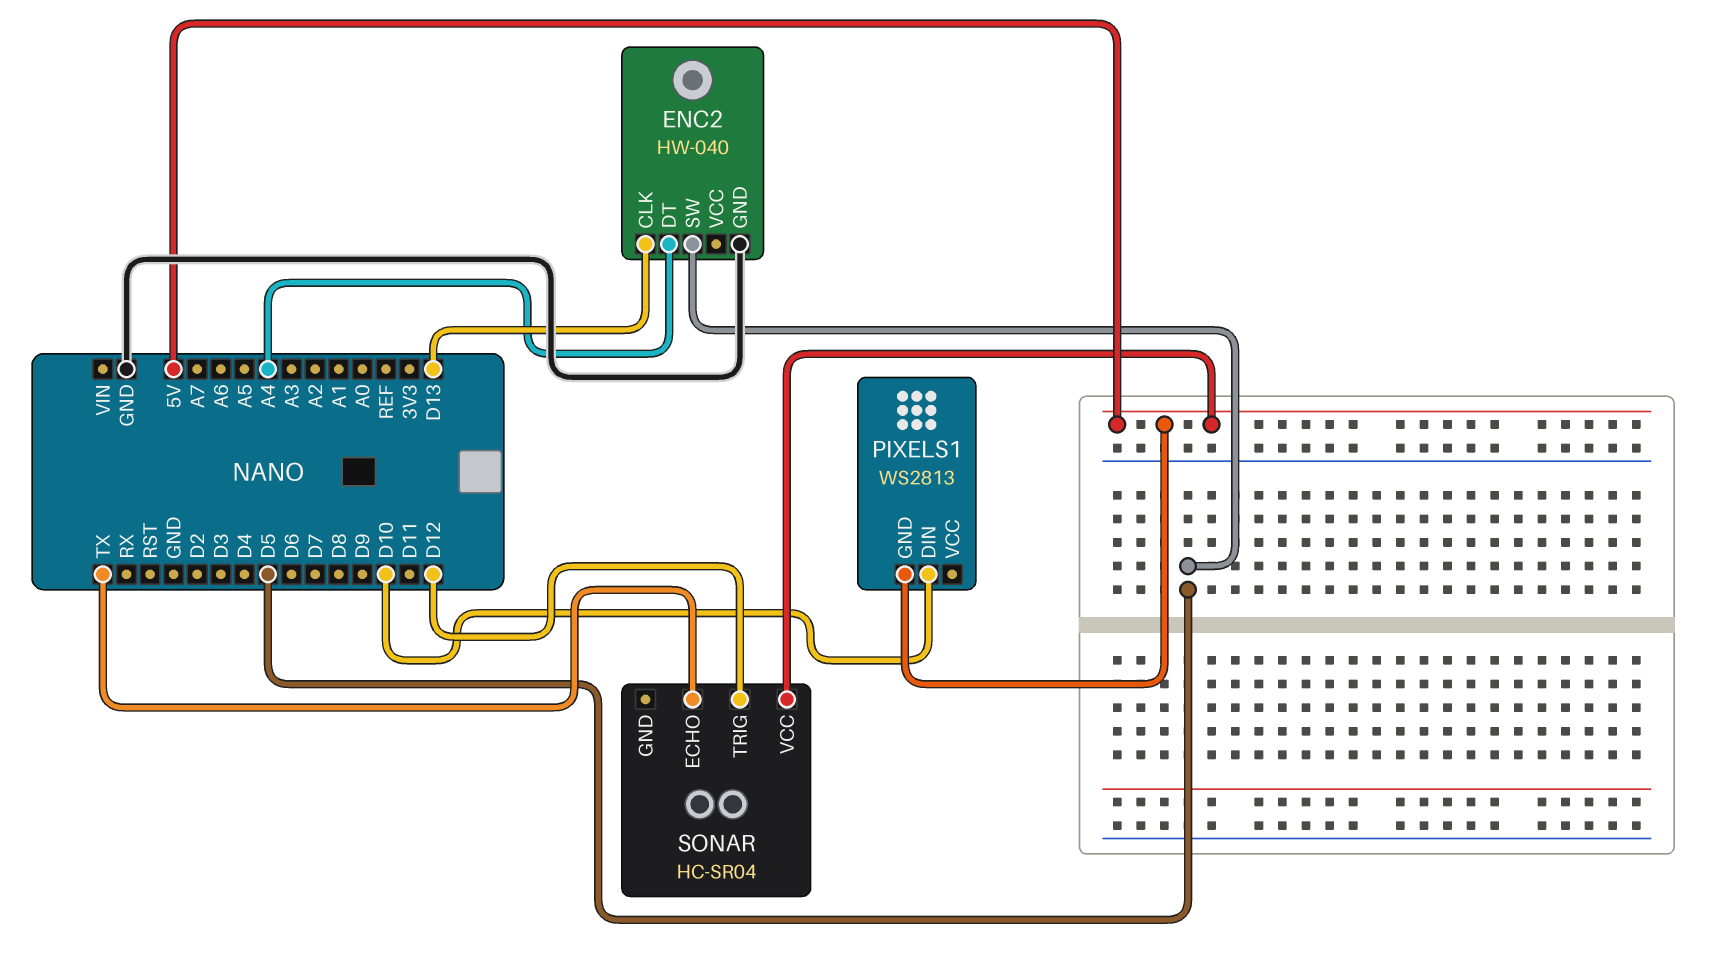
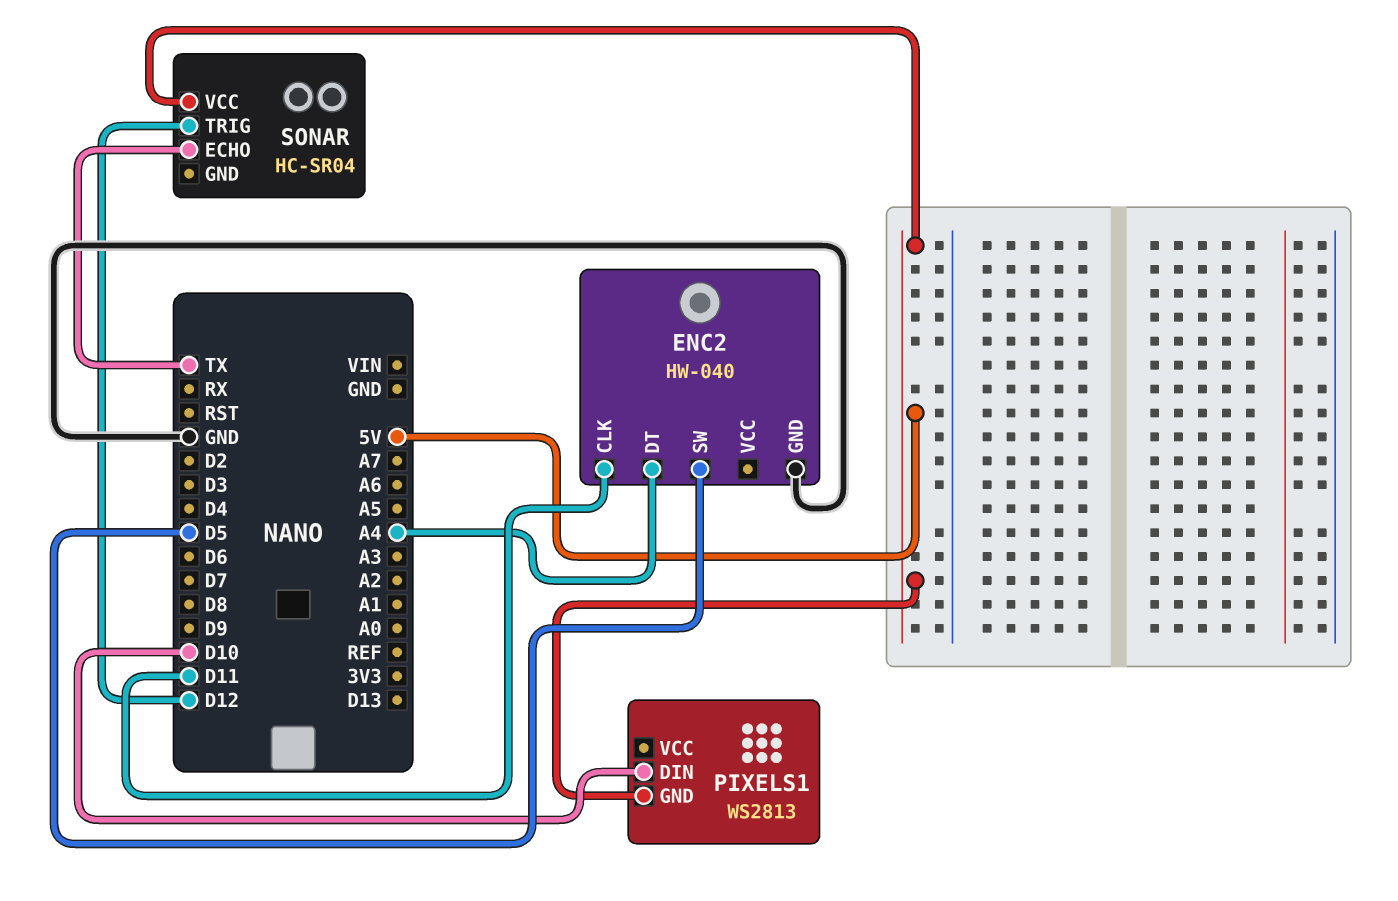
ENC2 pin CLK: D13 -> D11

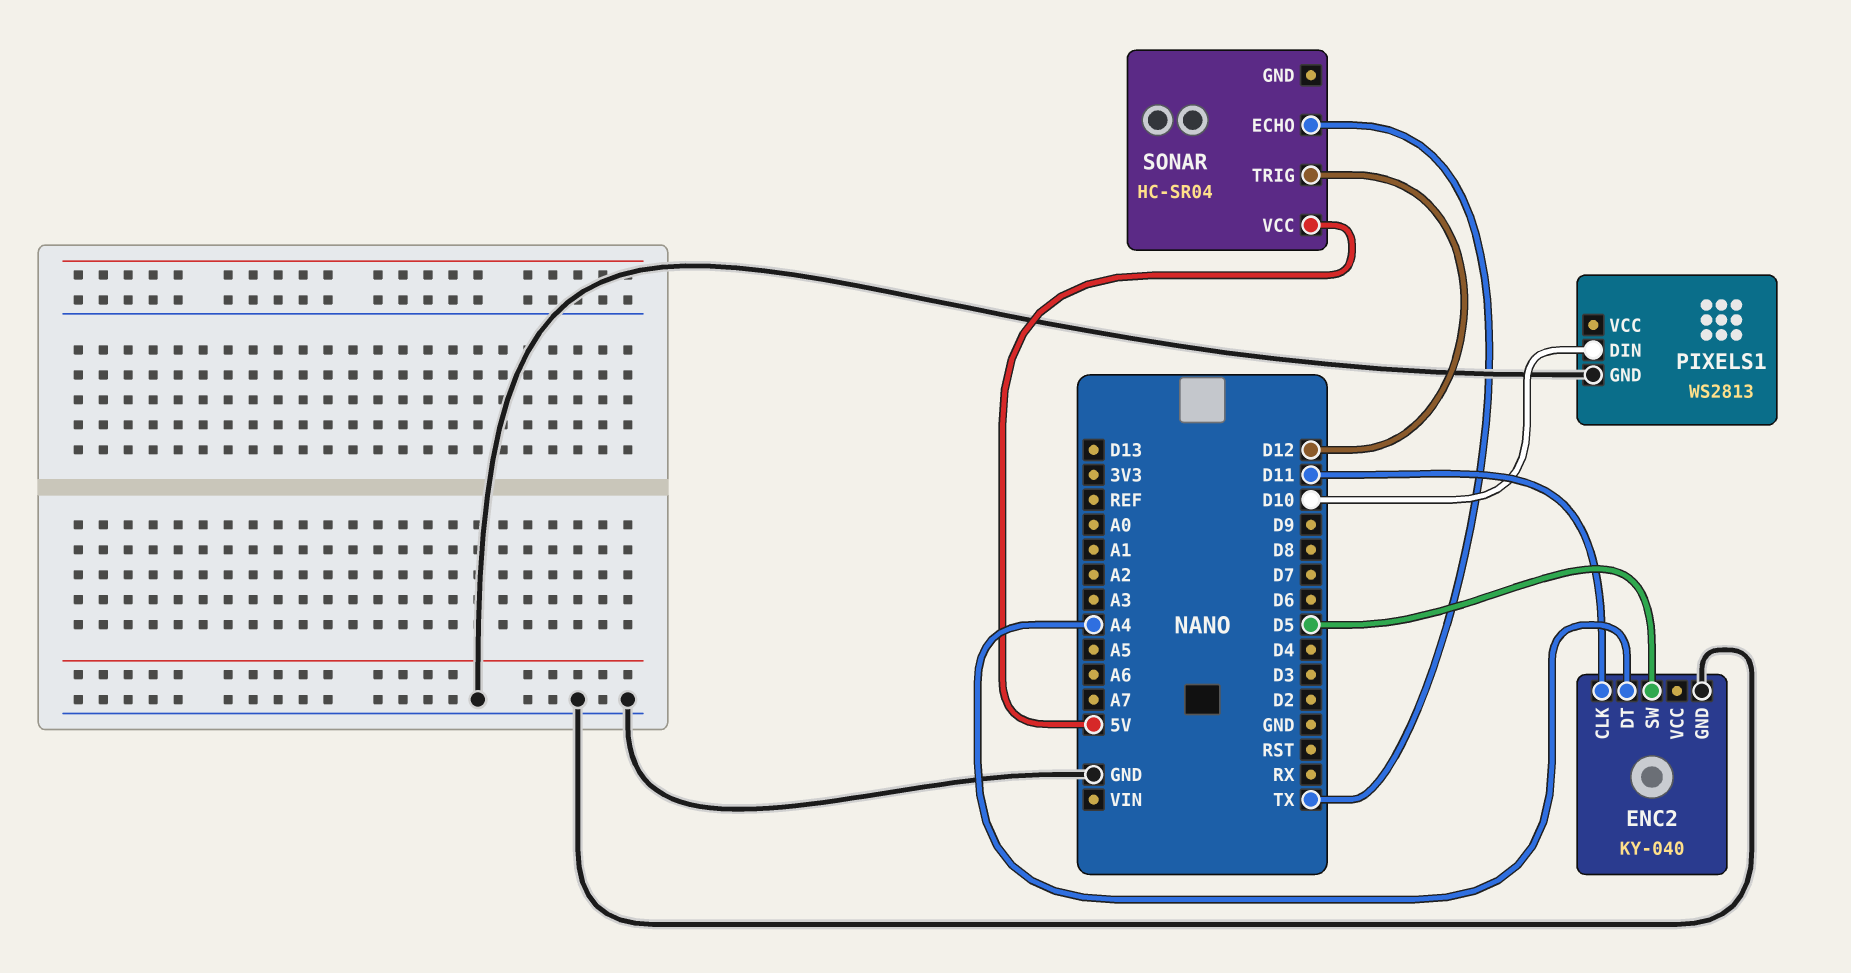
ENC2: HW-040 -> KY-040
PIXELS1 pin GND: 5V -> GND

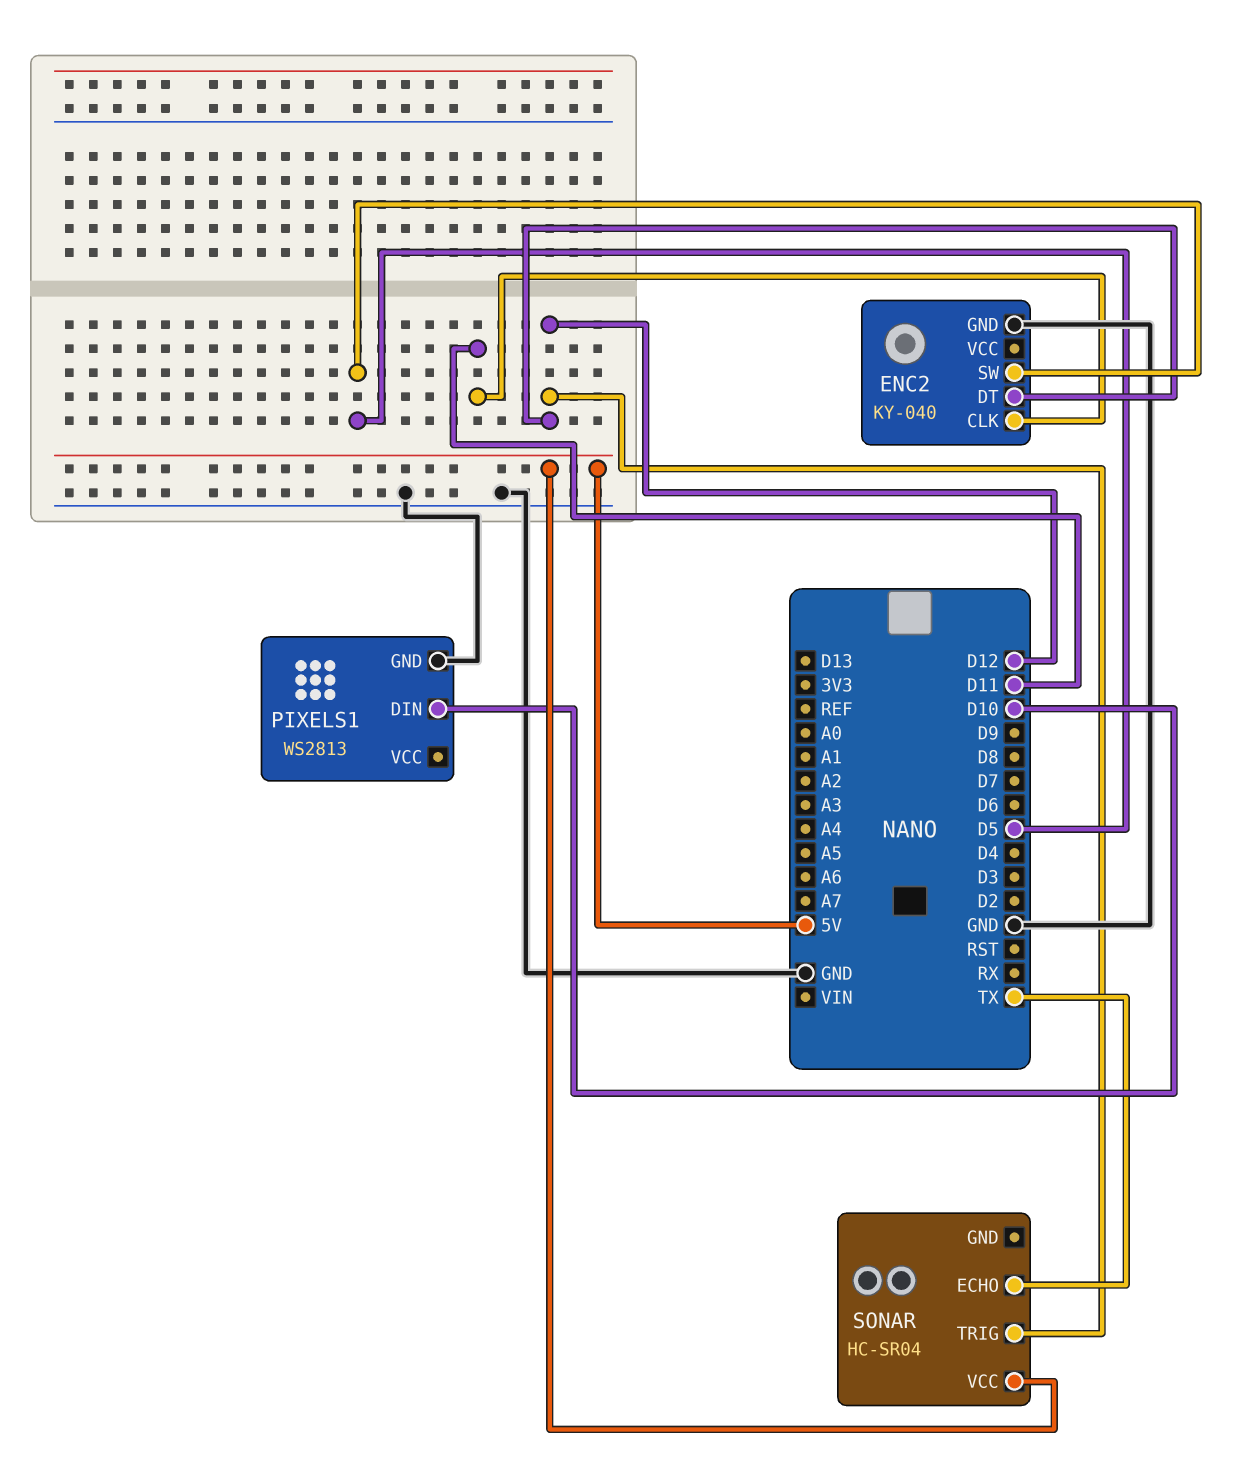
ENC2 pin DT: A4 -> D12

